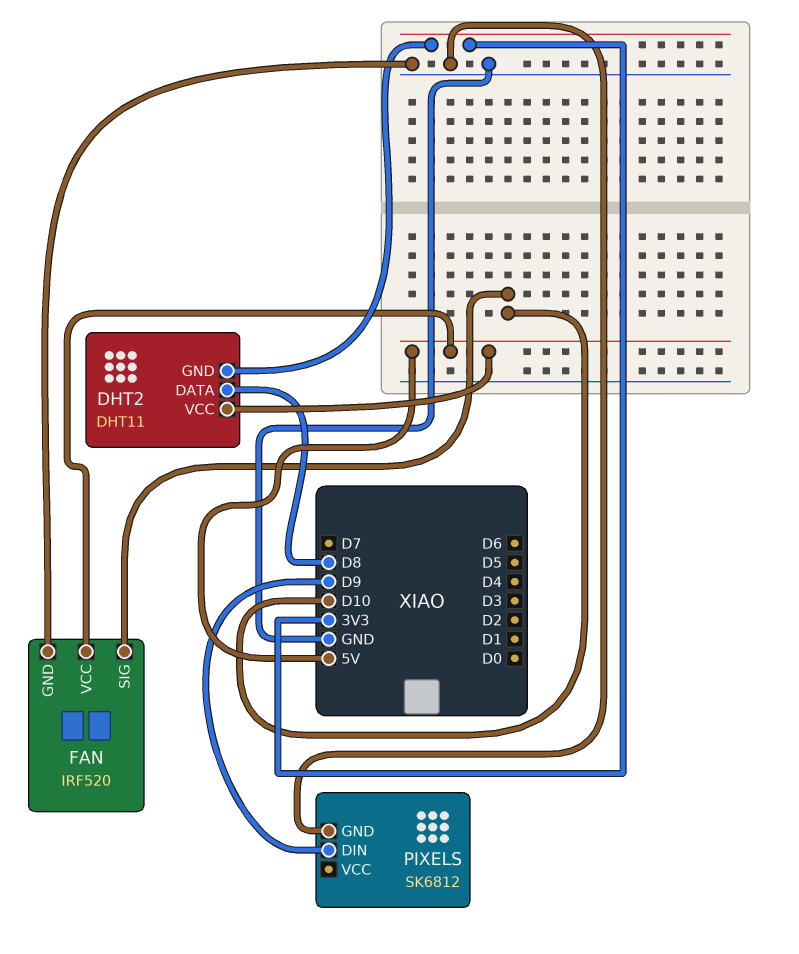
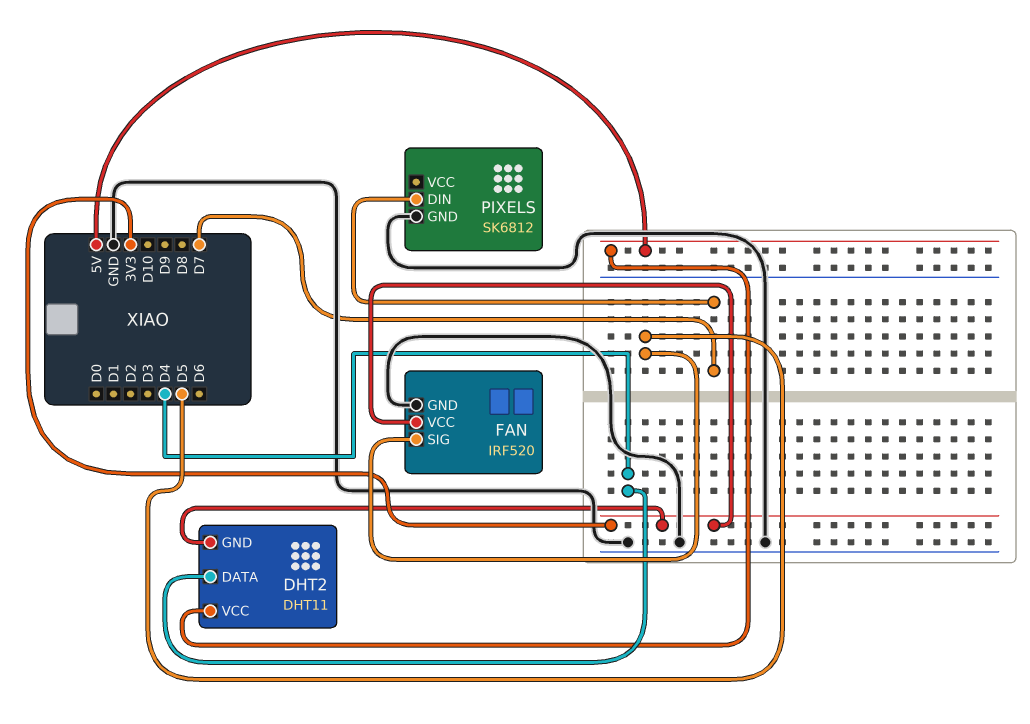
DHT2 pin DATA: D8 -> D4
FAN pin SIG: D10 -> D5
FAN pin VCC: 5V -> 3V3
PIXELS pin DIN: D9 -> D7

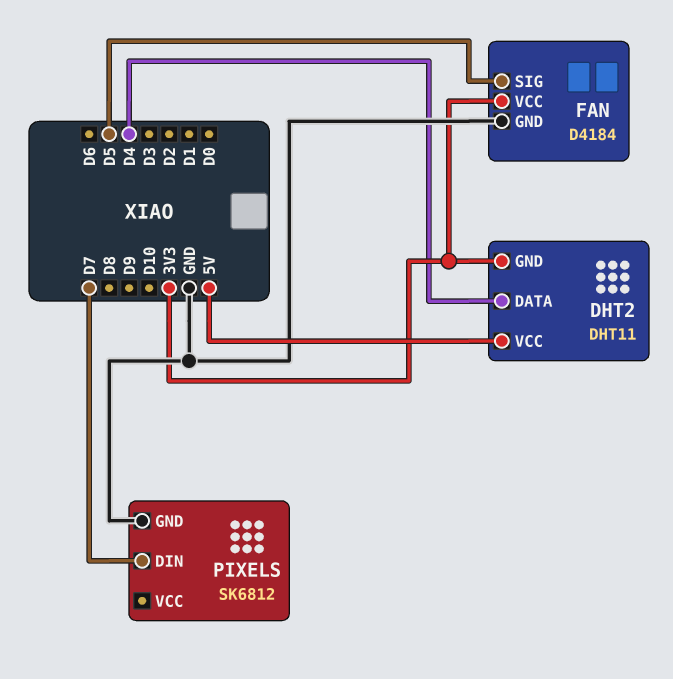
FAN: IRF520 -> D4184

